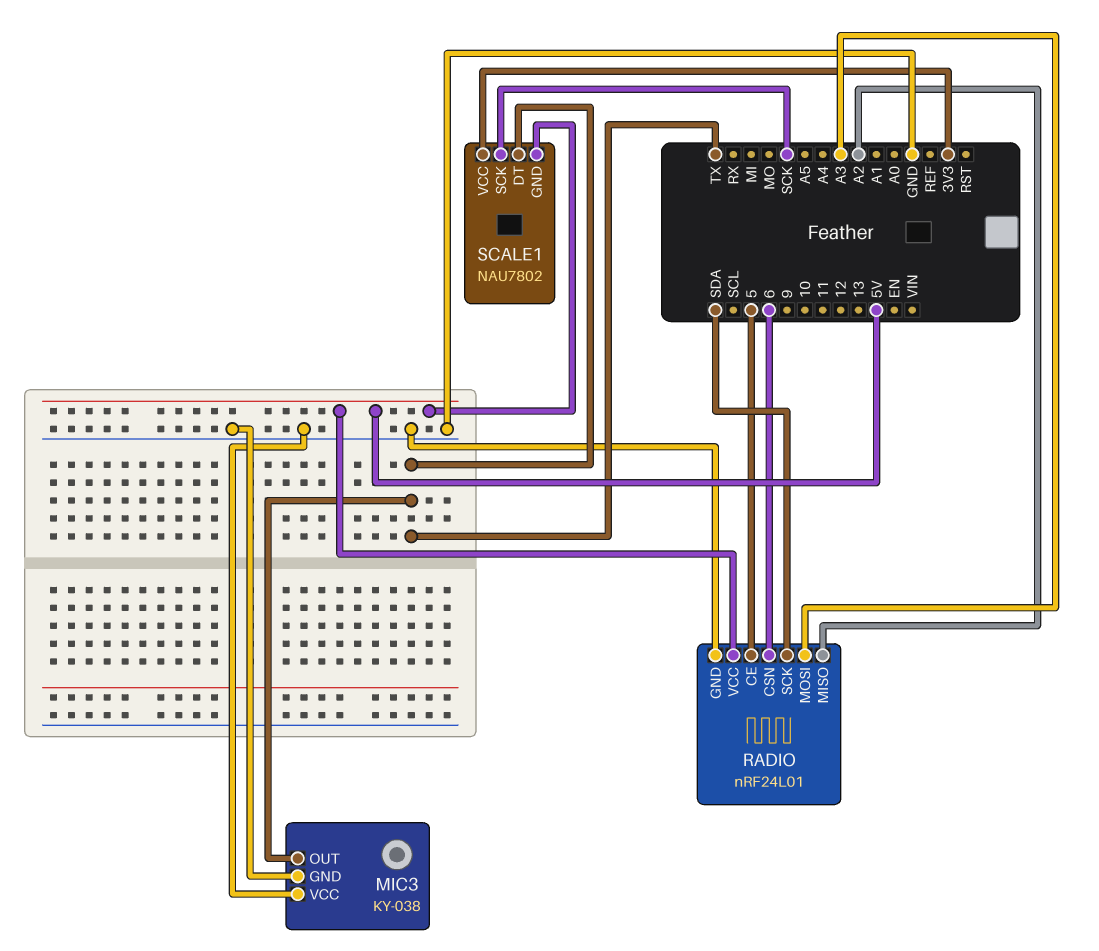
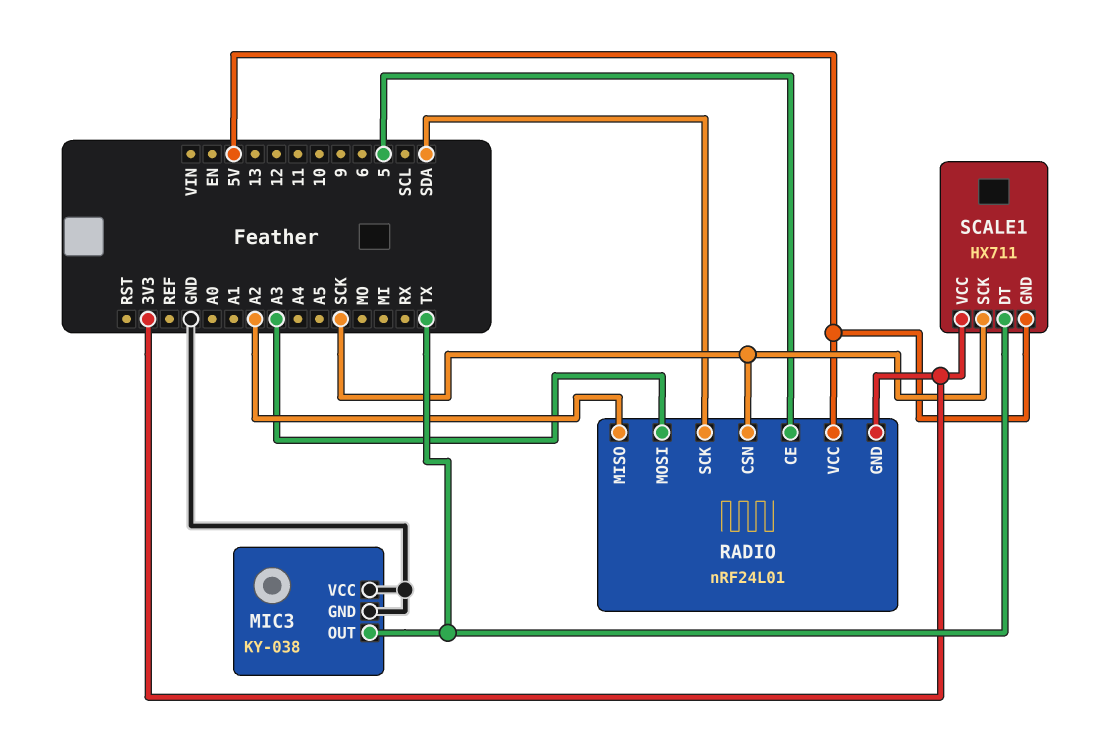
RADIO pin CSN: 6 -> SCK
RADIO pin GND: GND -> 3V3
SCALE1: NAU7802 -> HX711

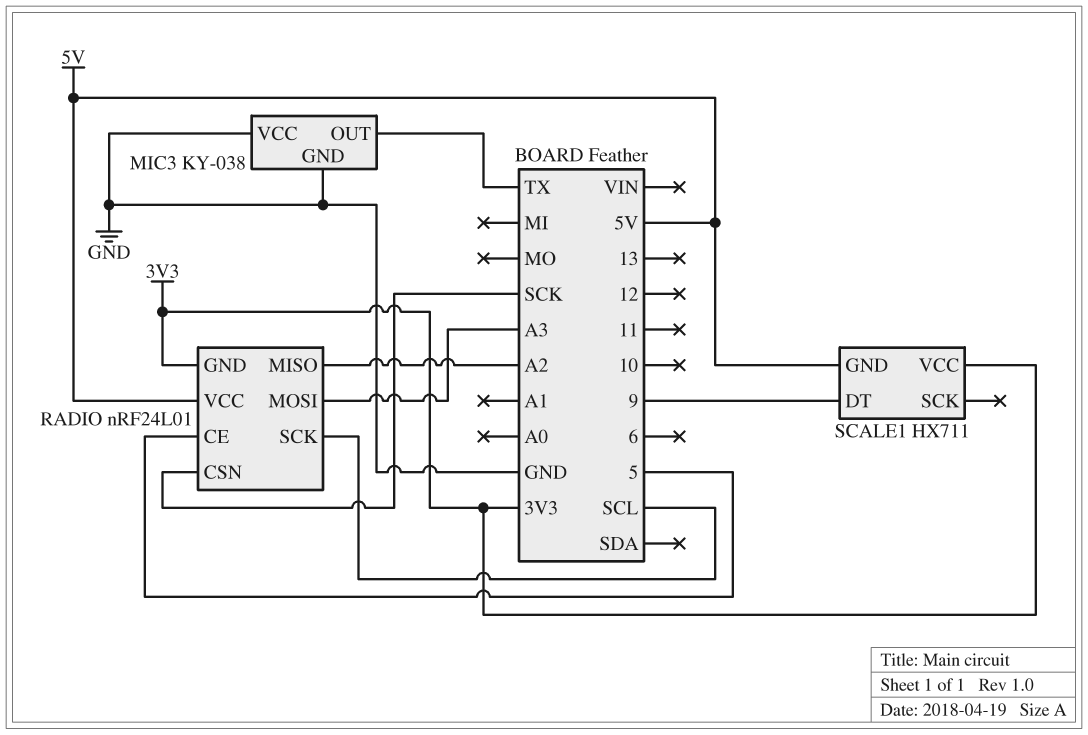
RADIO pin SCK: SDA -> SCL
SCALE1 pin DT: TX -> 9
SCALE1 pin SCK: SCK -> none

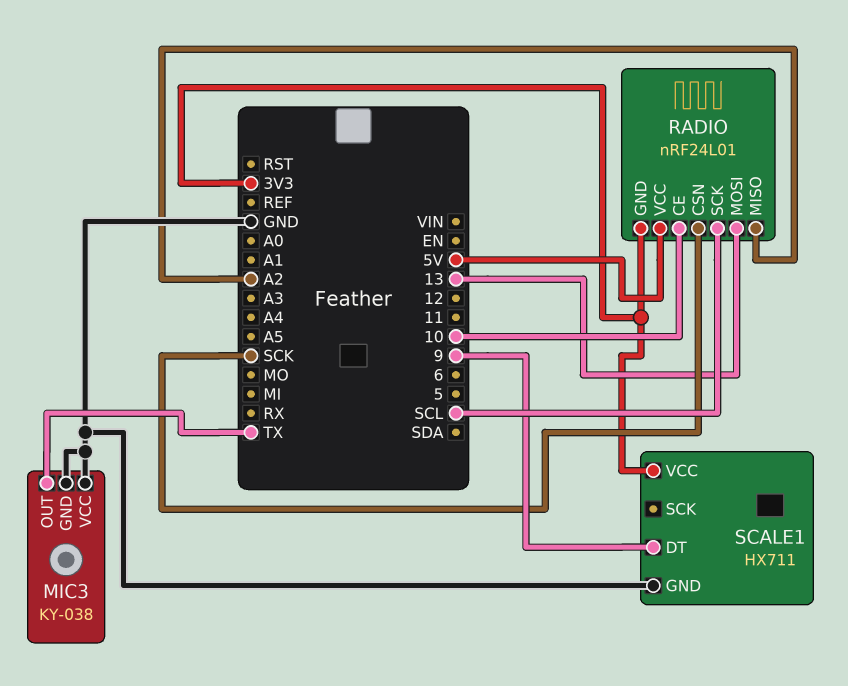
RADIO pin CE: 5 -> 10
RADIO pin MOSI: A3 -> 13
SCALE1 pin GND: 5V -> GND

